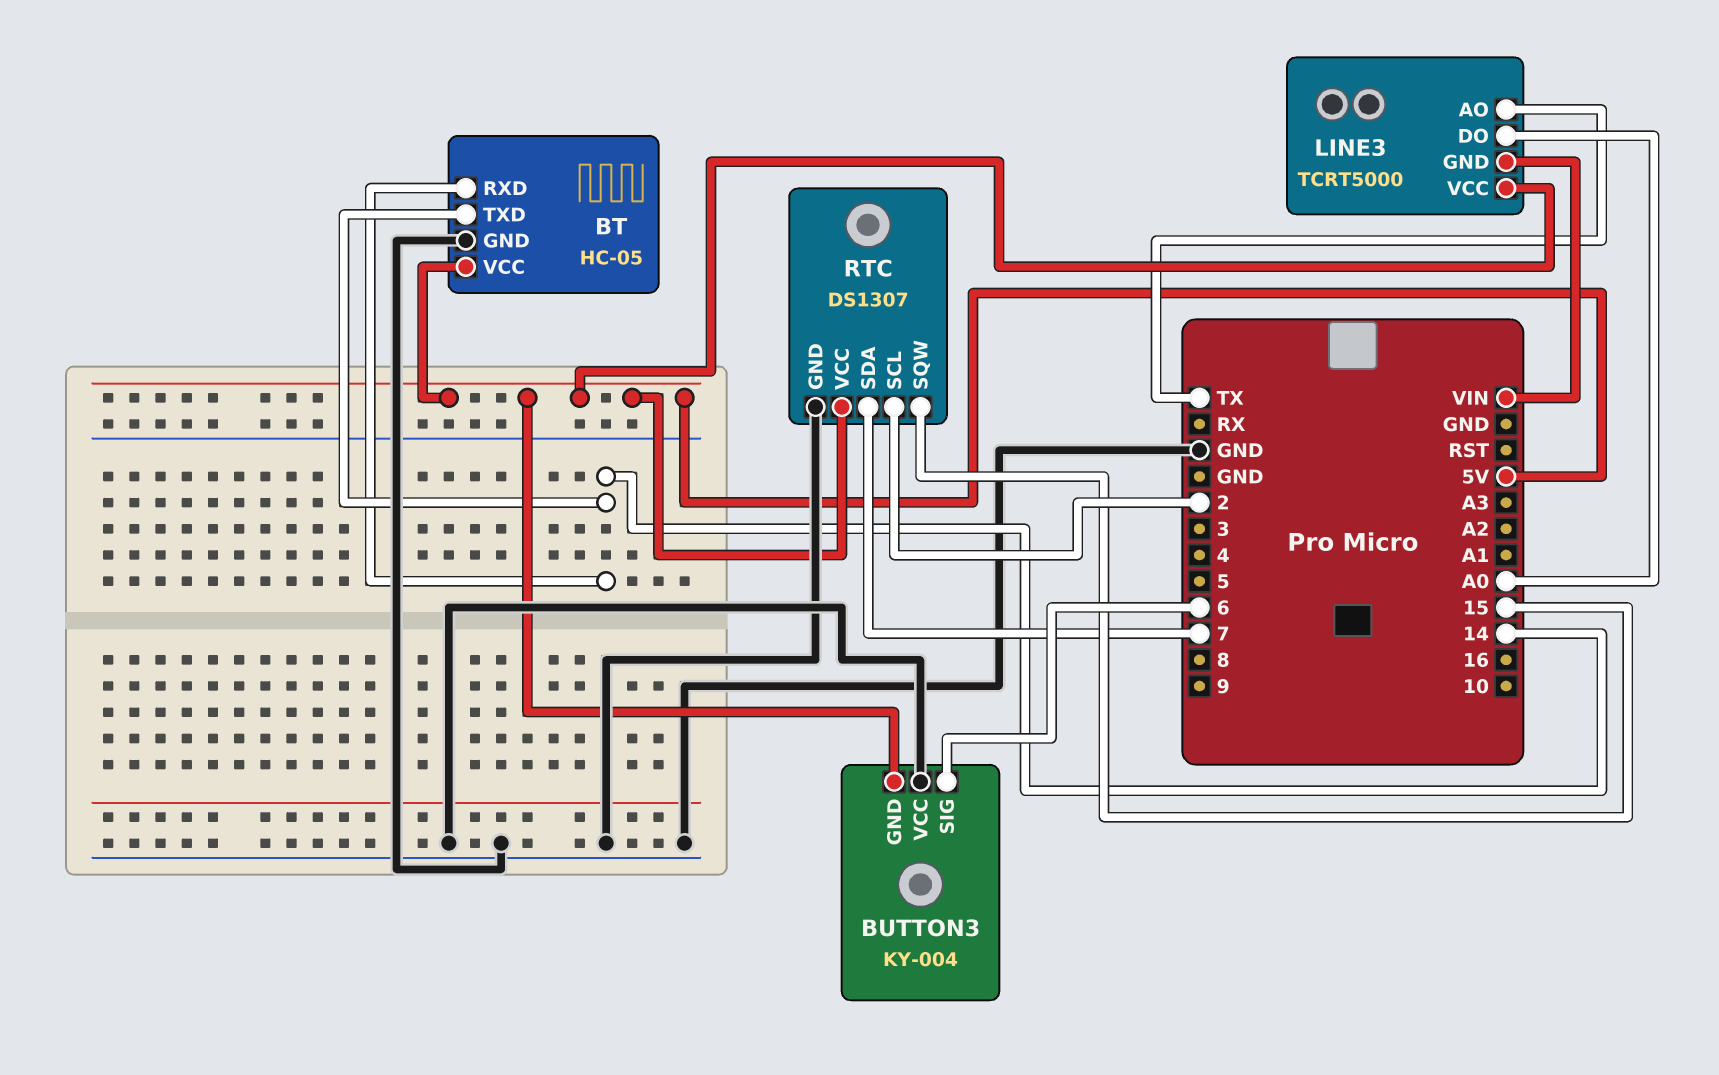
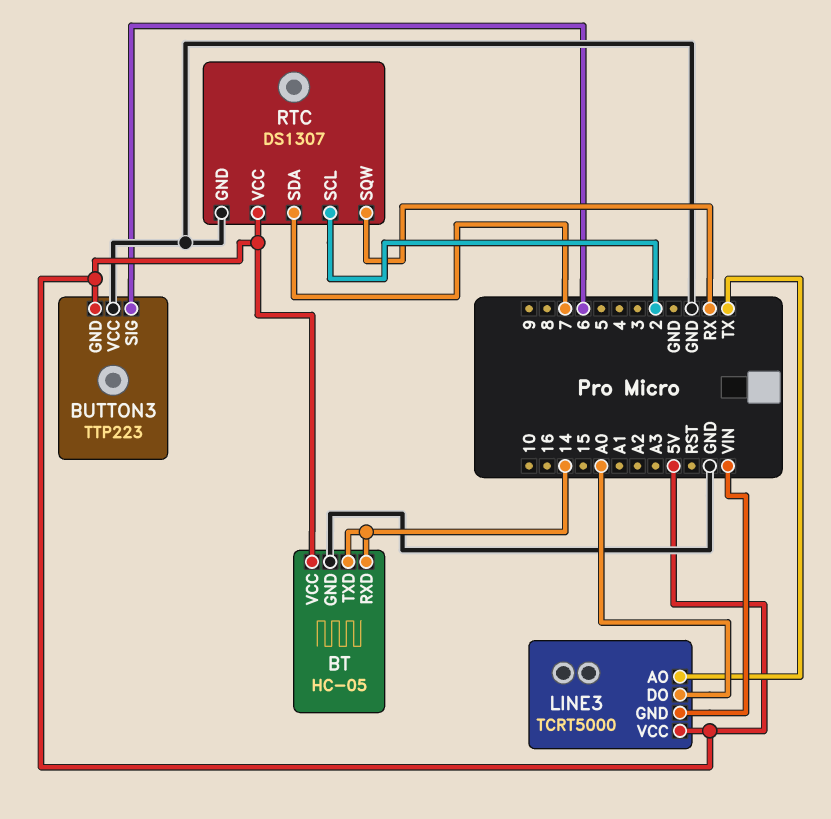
BUTTON3: KY-004 -> TTP223
RTC pin SQW: 15 -> RX

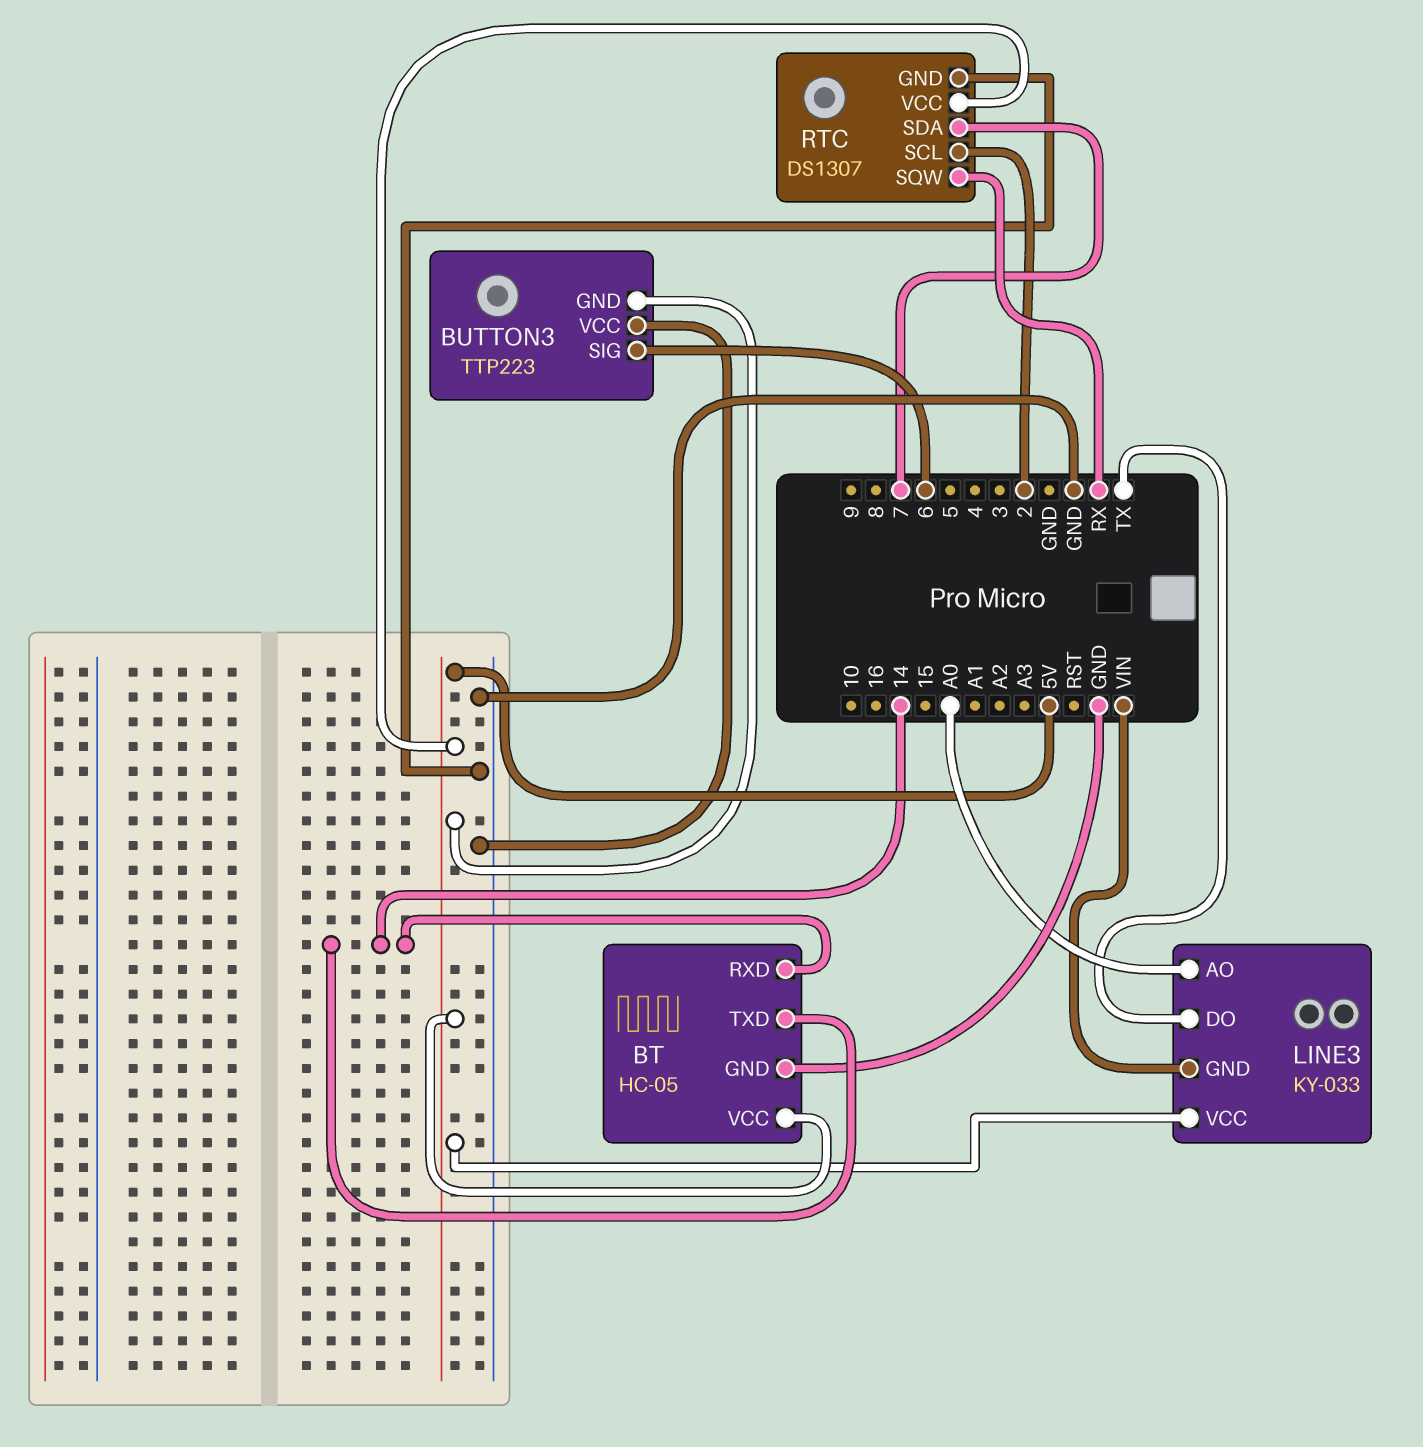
LINE3: TCRT5000 -> KY-033
LINE3 pin AO: TX -> A0
LINE3 pin DO: A0 -> TX

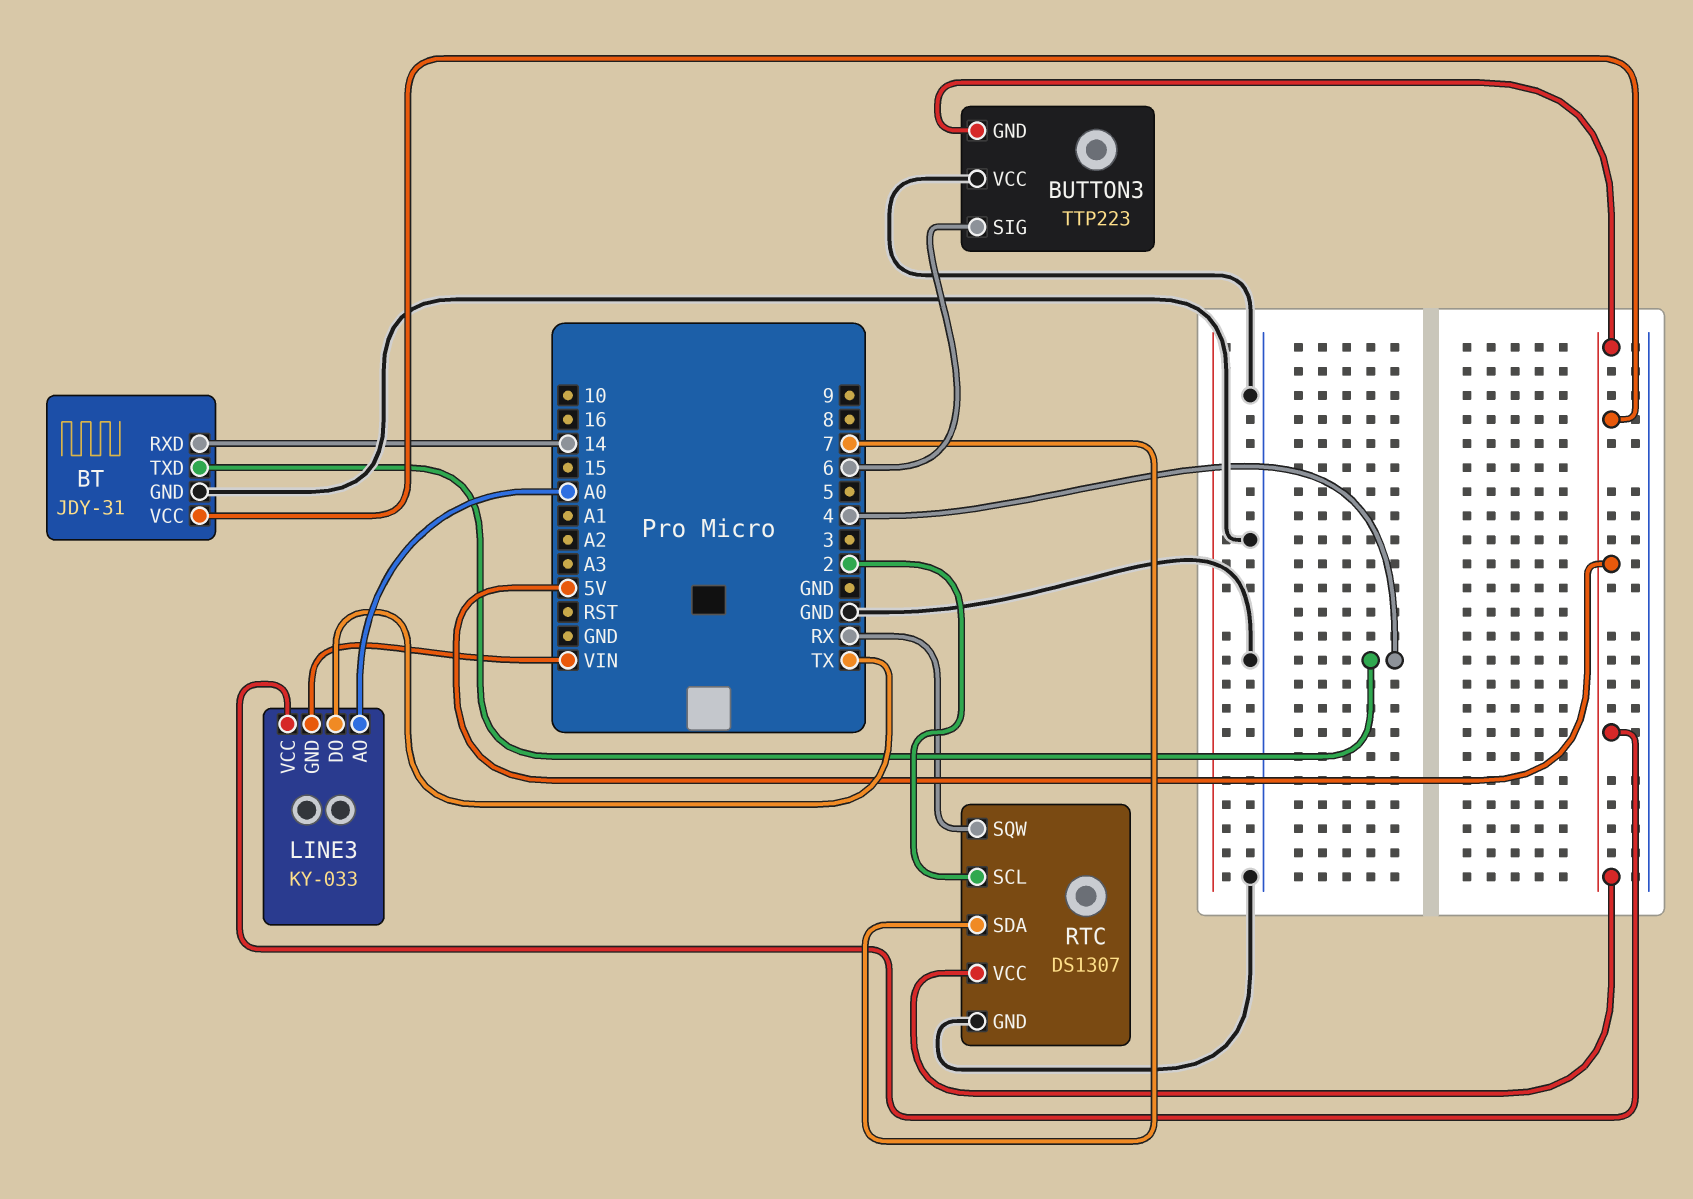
BT: HC-05 -> JDY-31
BT pin TXD: 14 -> 4

